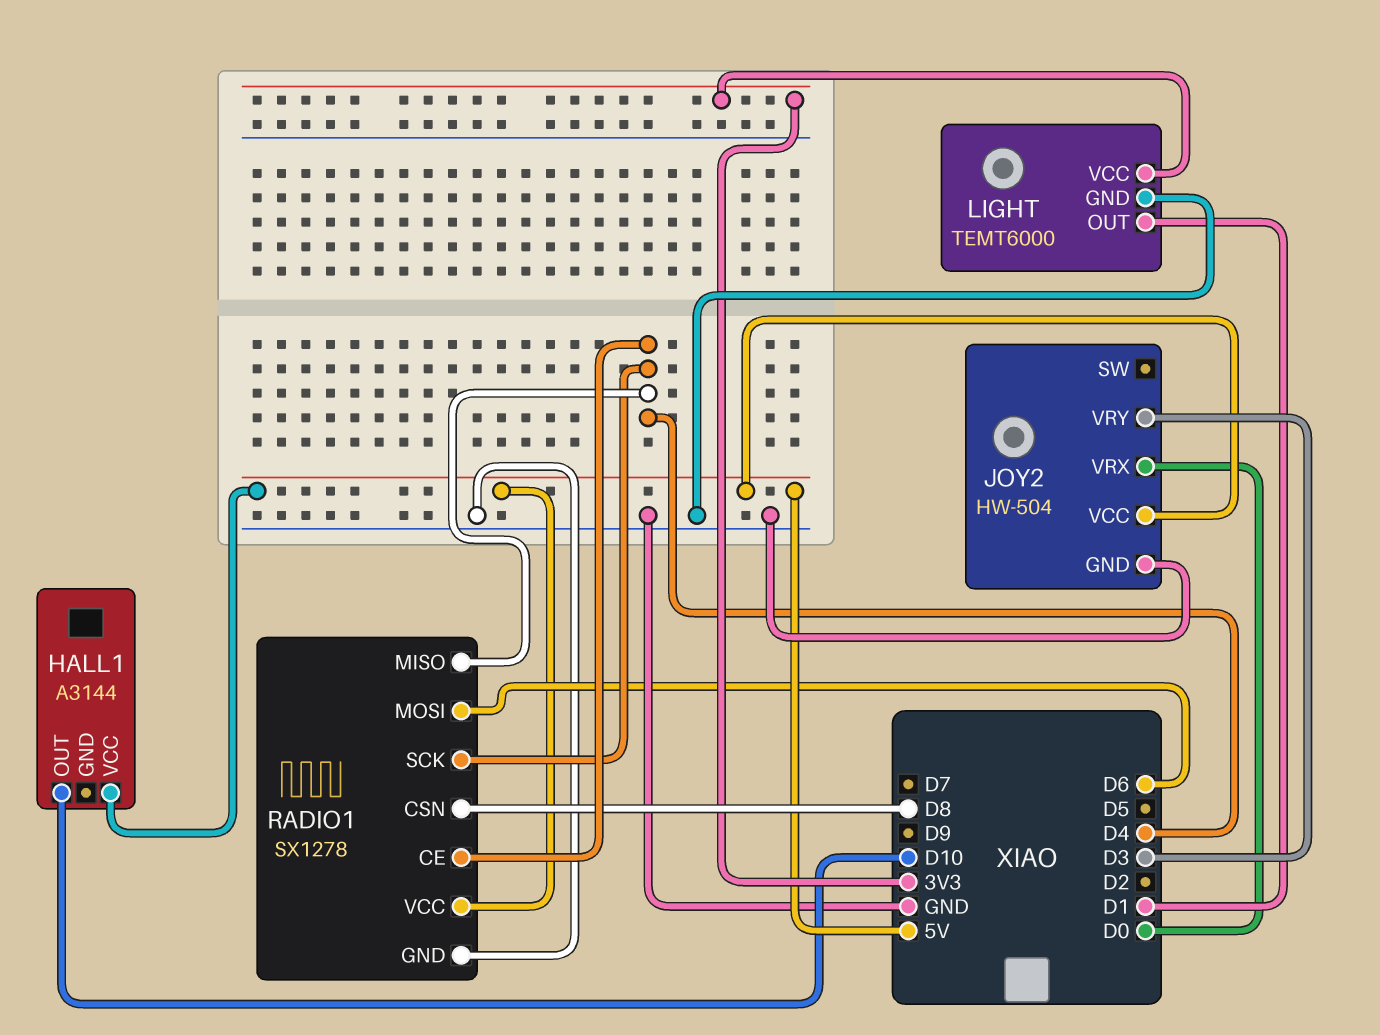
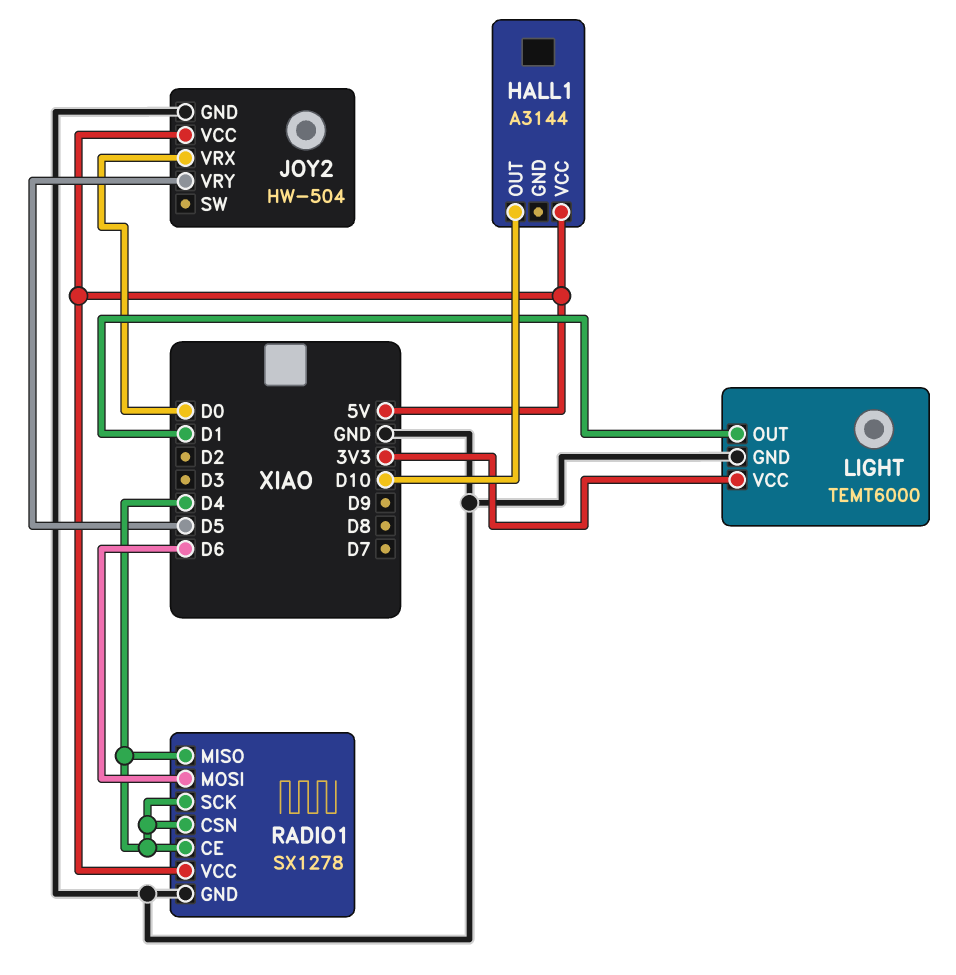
JOY2 pin VRY: D3 -> D5
RADIO1 pin CSN: D8 -> D4

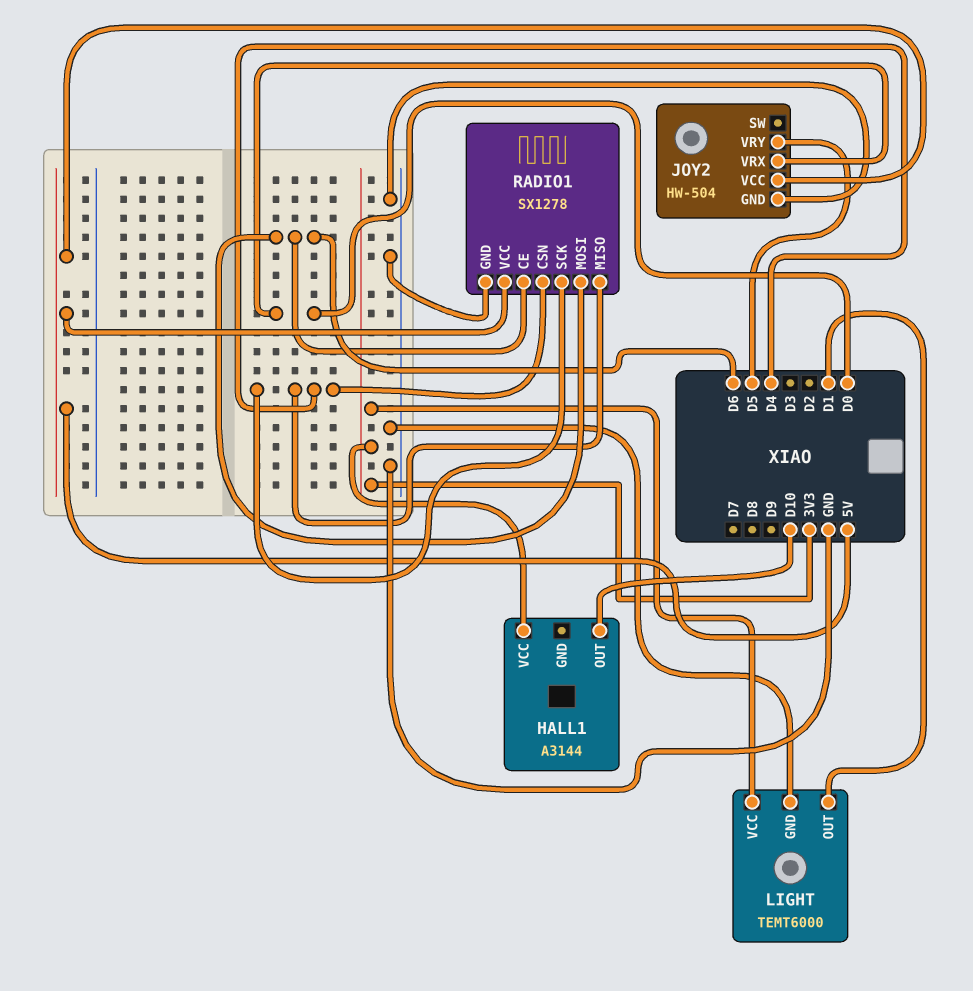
HALL1 pin VCC: 5V -> 3V3
RADIO1 pin CE: D4 -> D6

